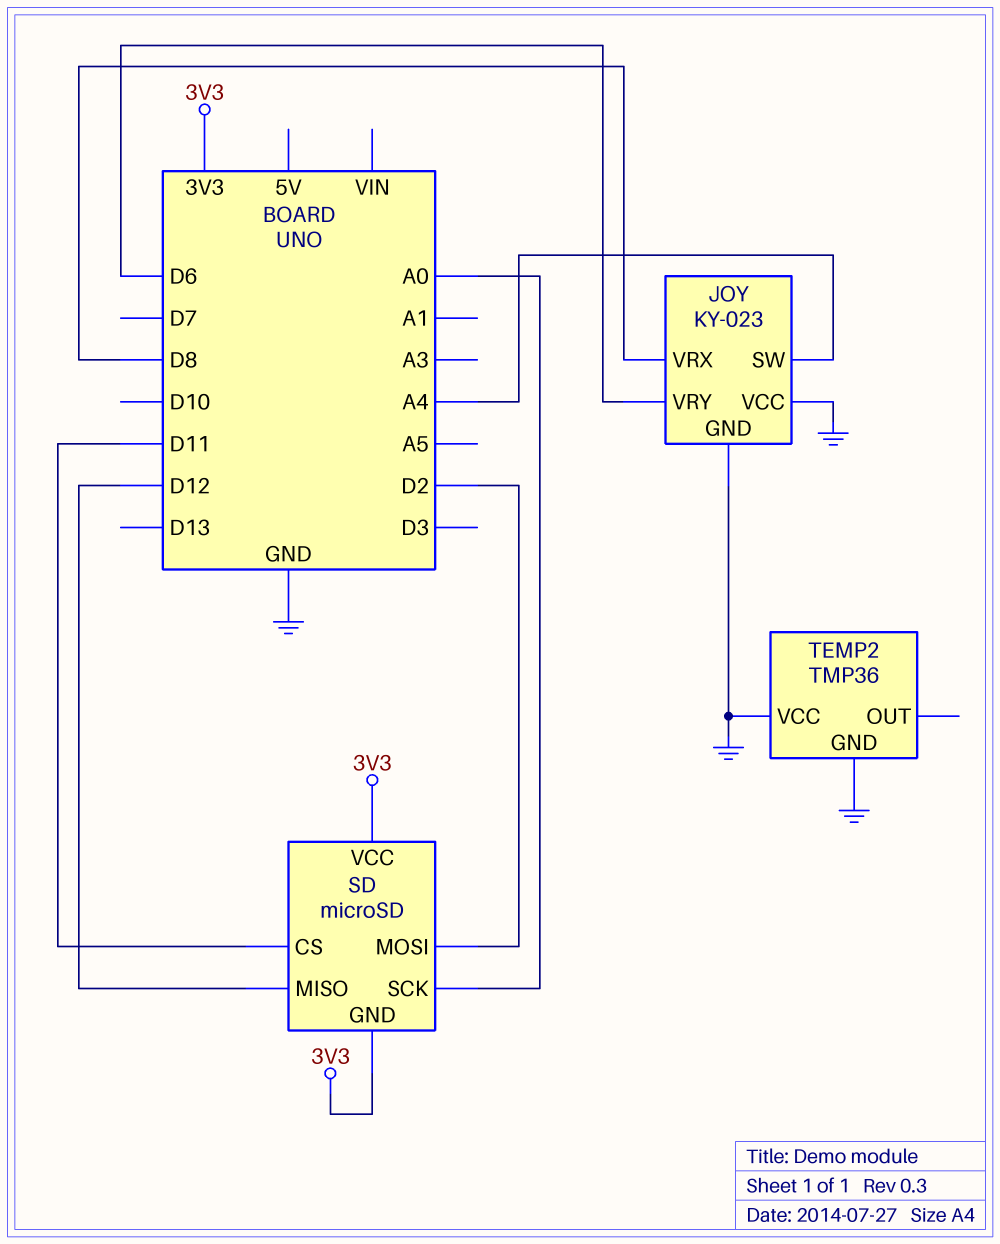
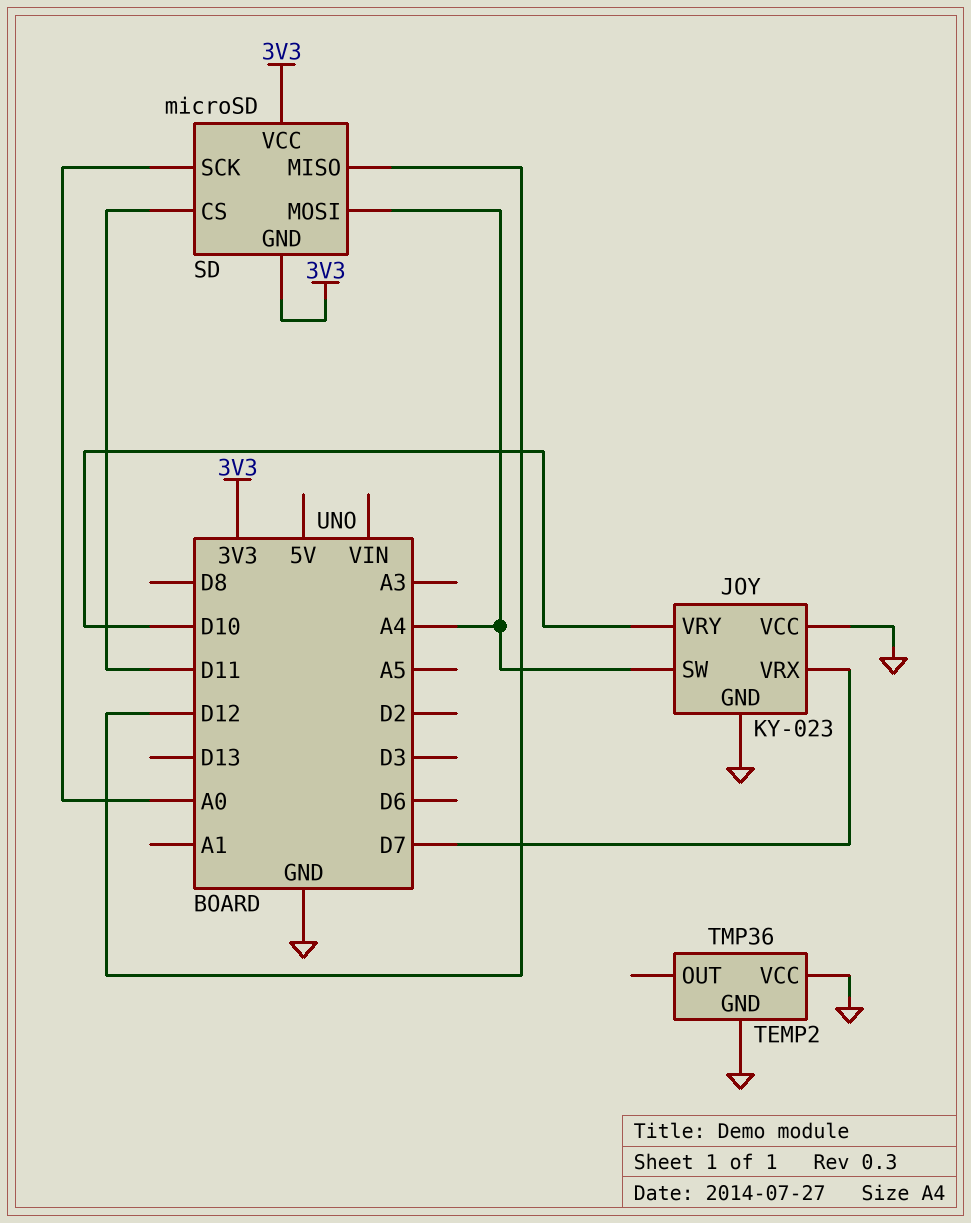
JOY pin VRX: D8 -> D7
JOY pin VRY: D6 -> D10
SD pin MOSI: D2 -> A4

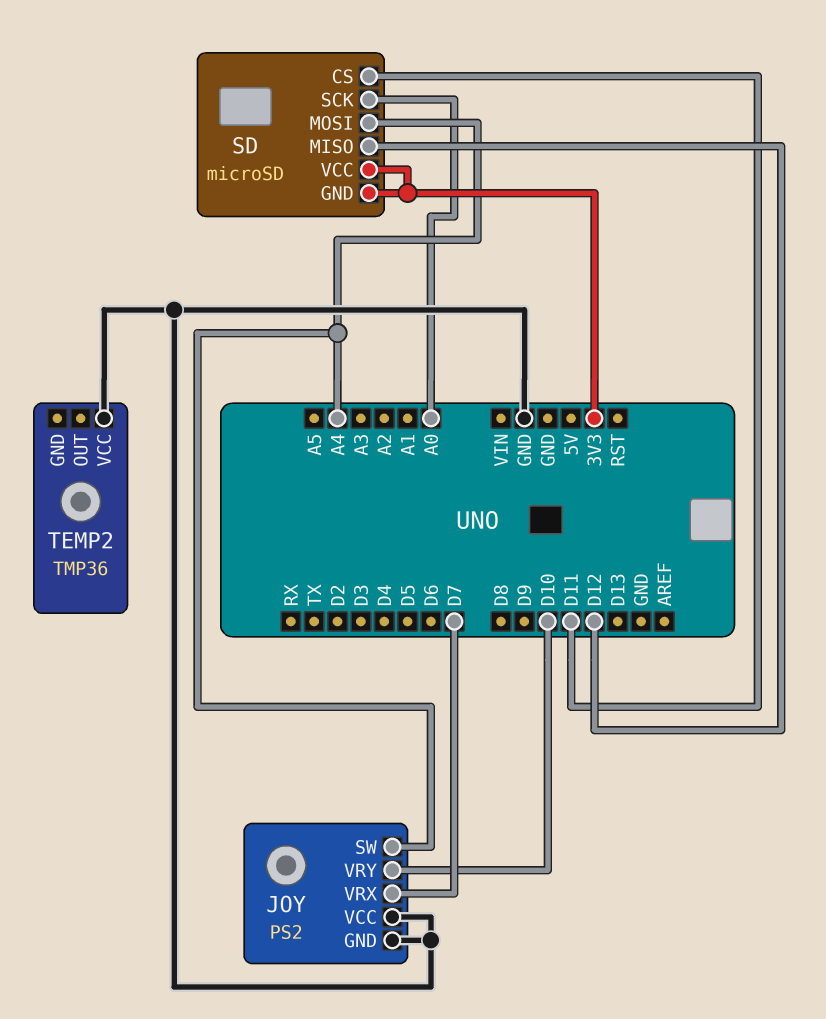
JOY: KY-023 -> PS2
TEMP2 pin GND: GND -> none

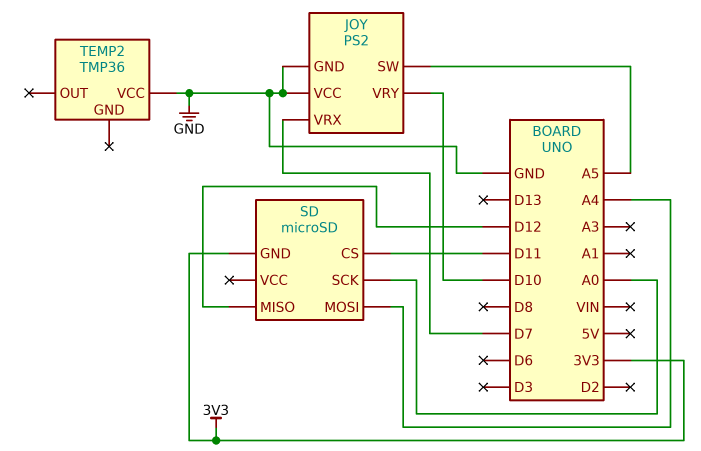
JOY pin SW: A4 -> A5
SD pin VCC: 3V3 -> none

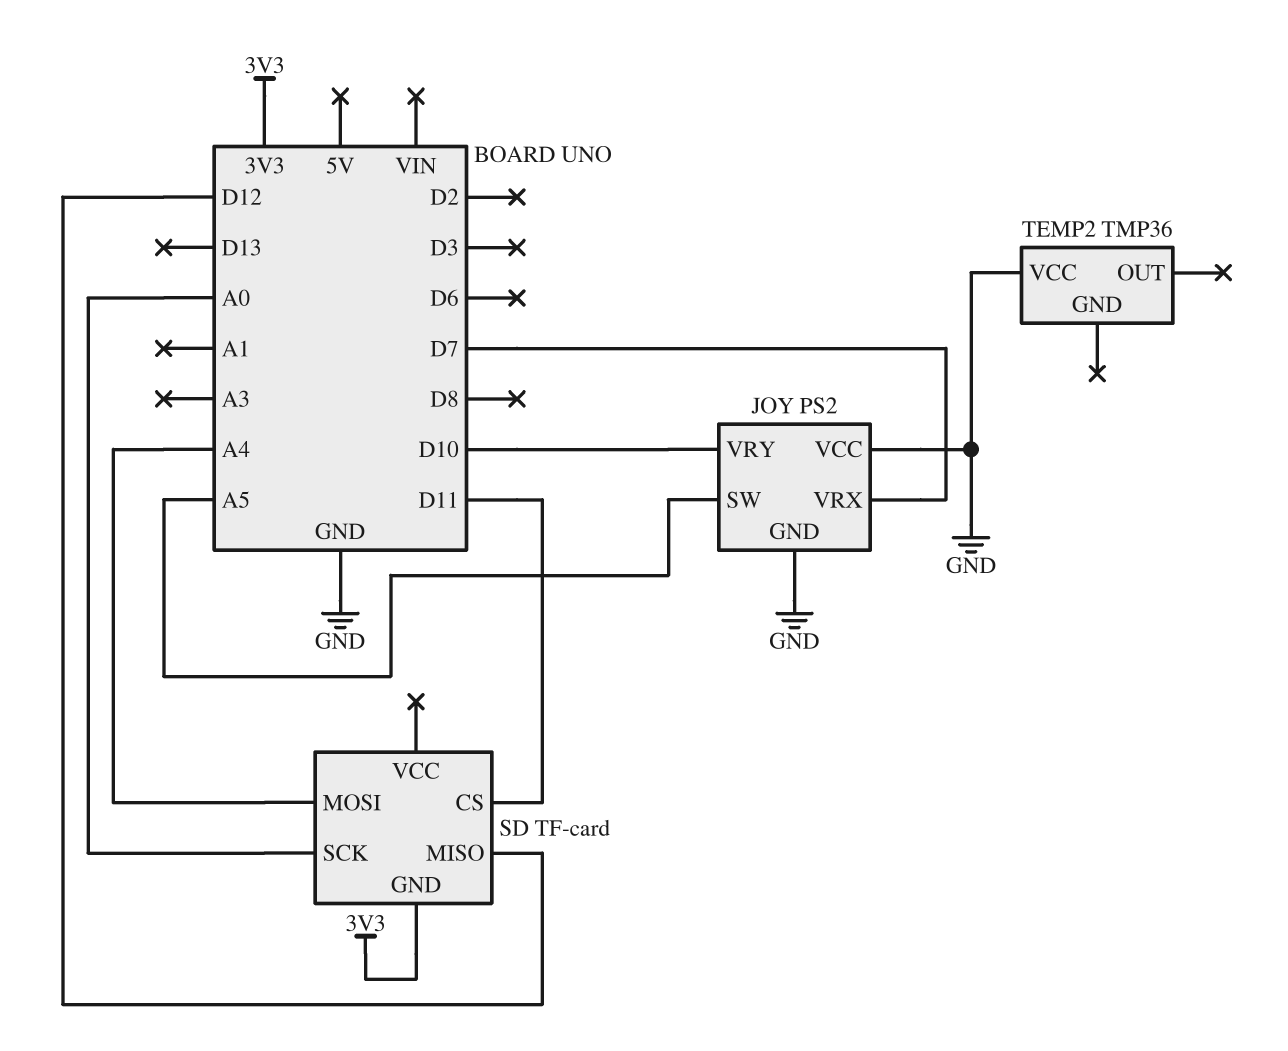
SD: microSD -> TF-card

